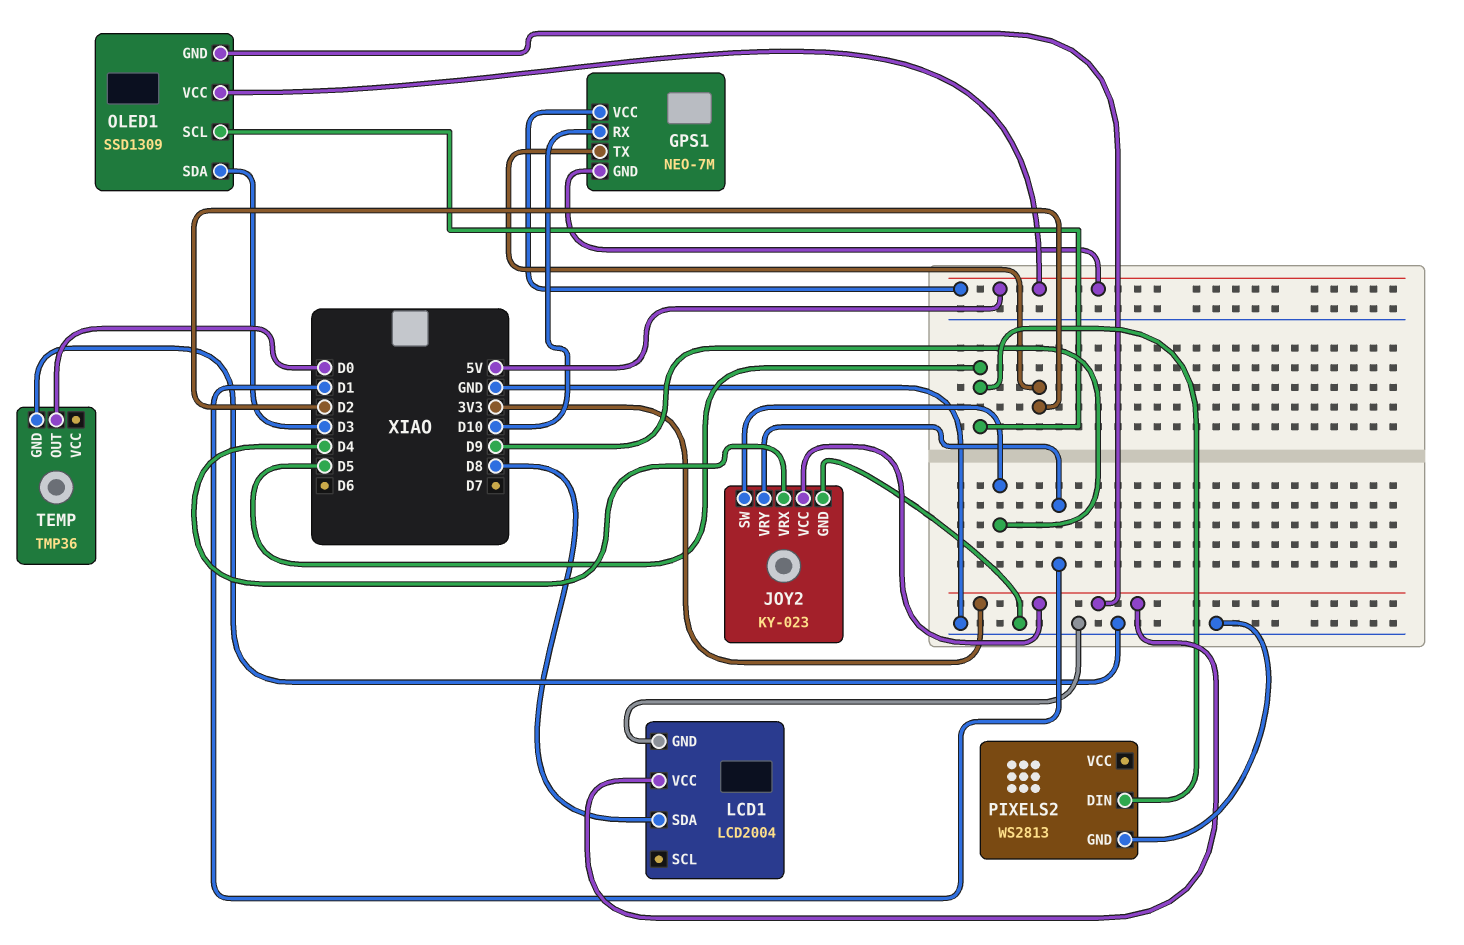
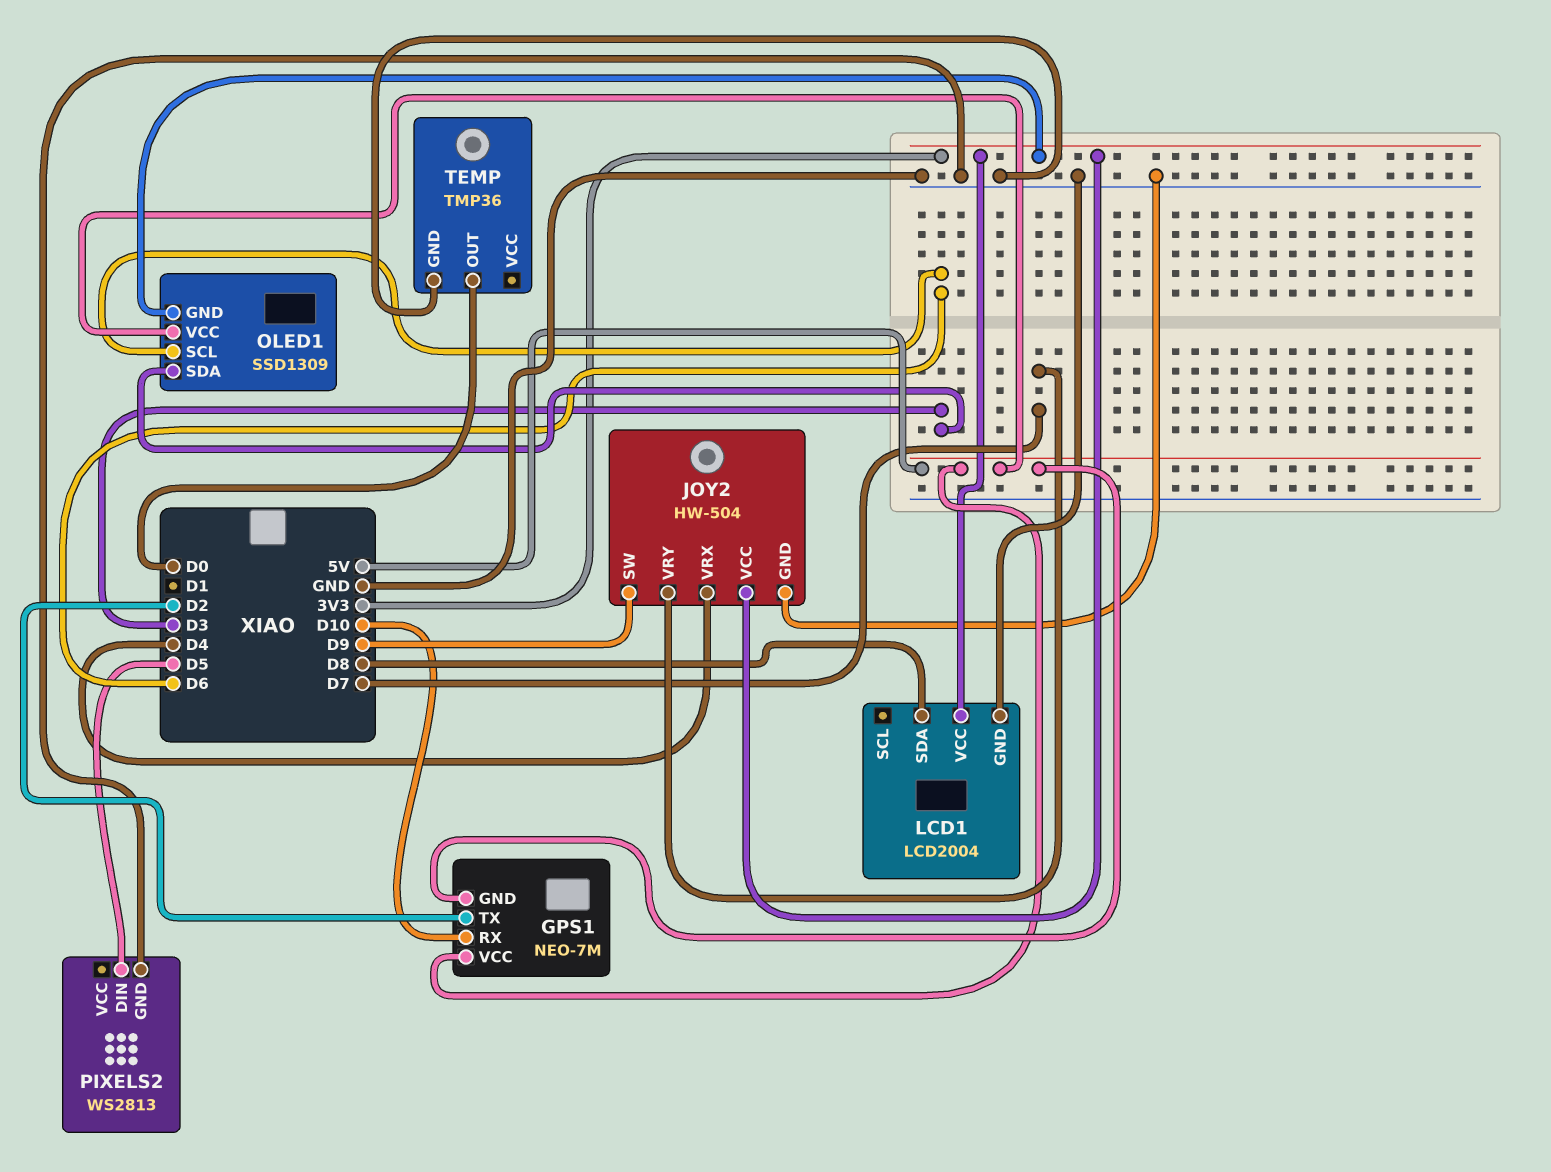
JOY2: KY-023 -> HW-504
JOY2 pin VRY: D1 -> D7
OLED1 pin SCL: D5 -> D6

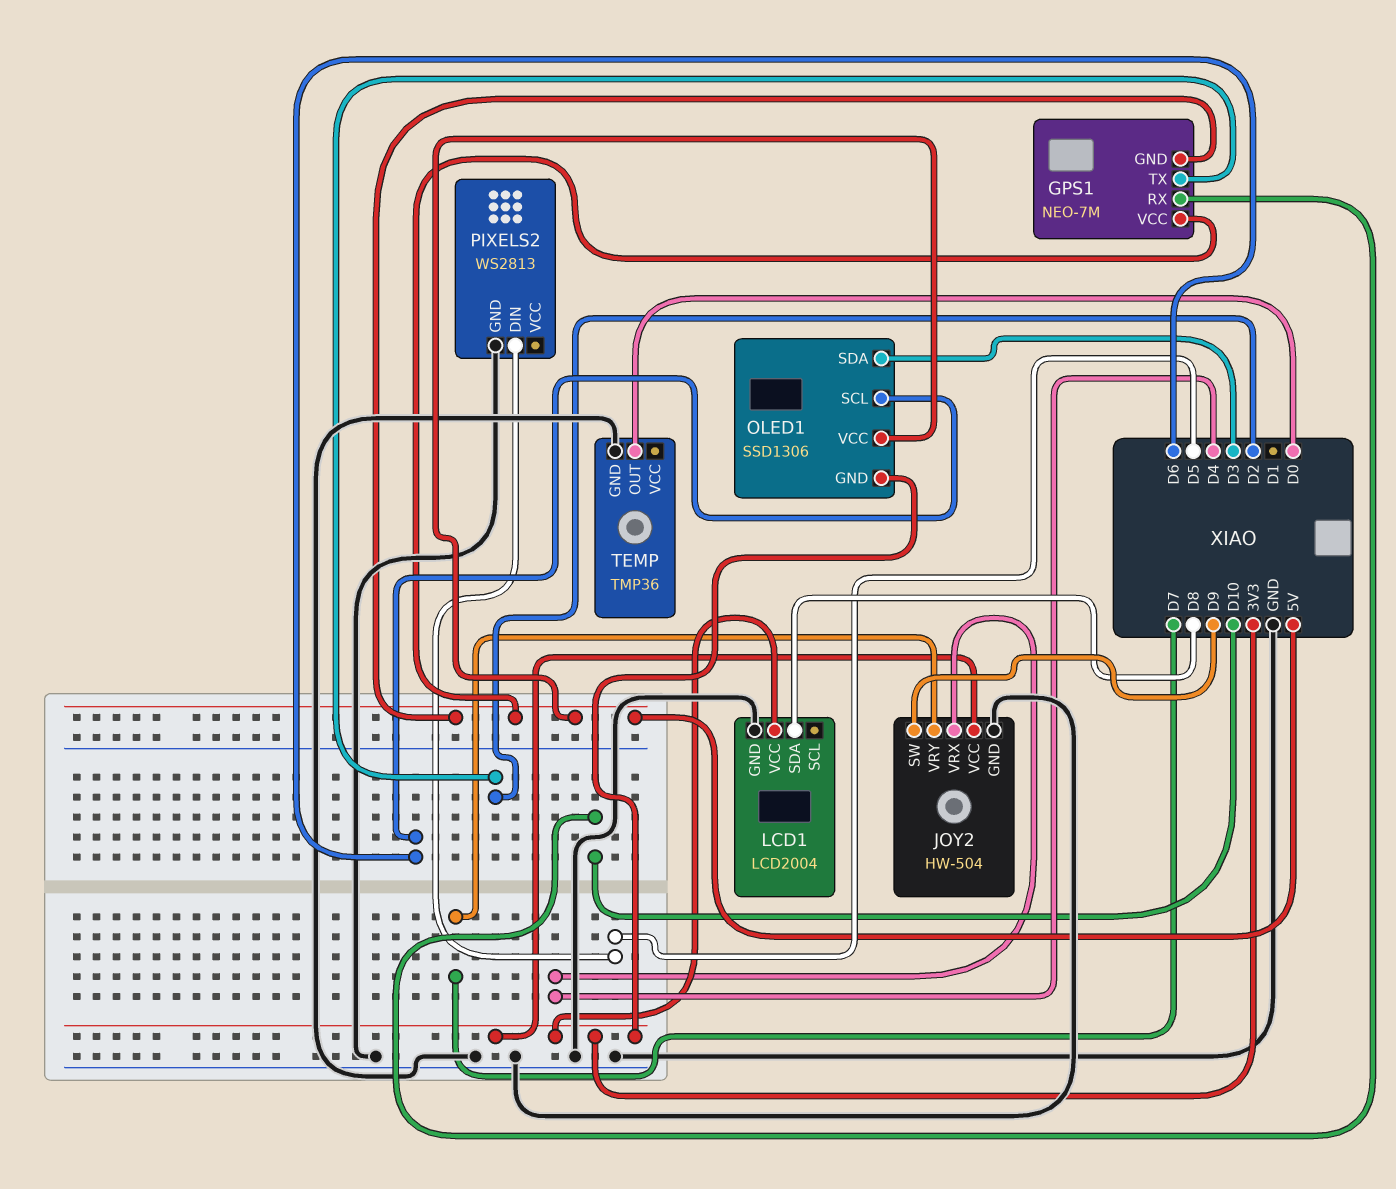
OLED1: SSD1309 -> SSD1306

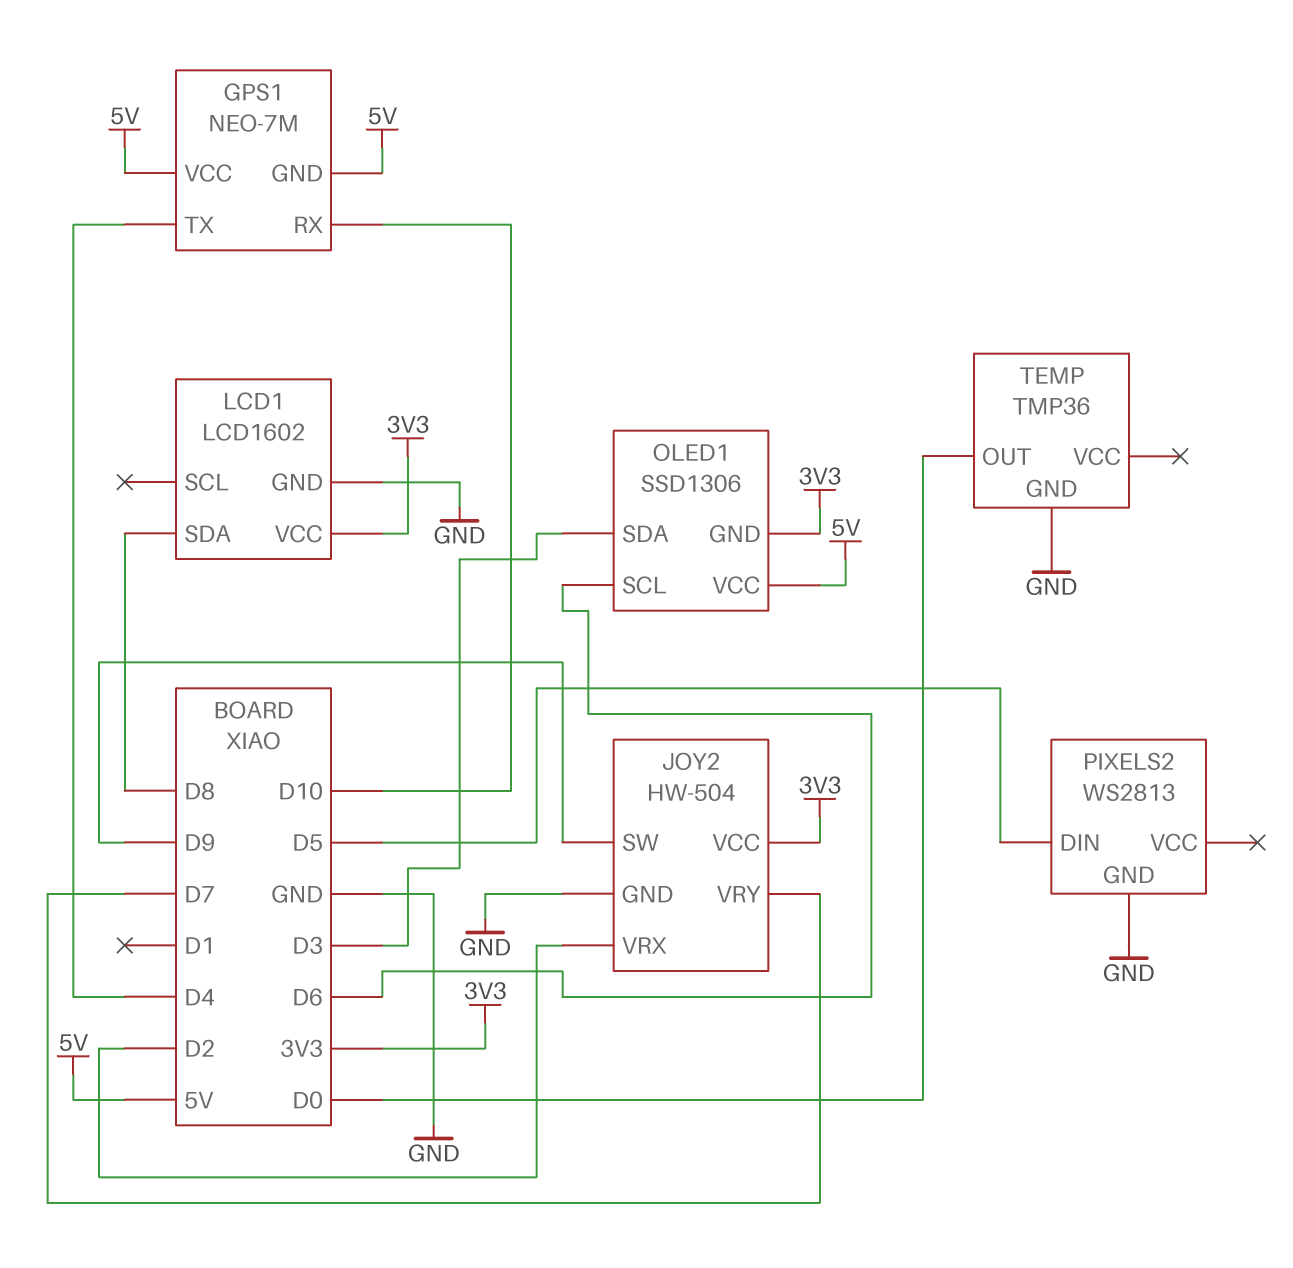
GPS1 pin TX: D2 -> D4
JOY2 pin VRX: D4 -> D2
LCD1: LCD2004 -> LCD1602

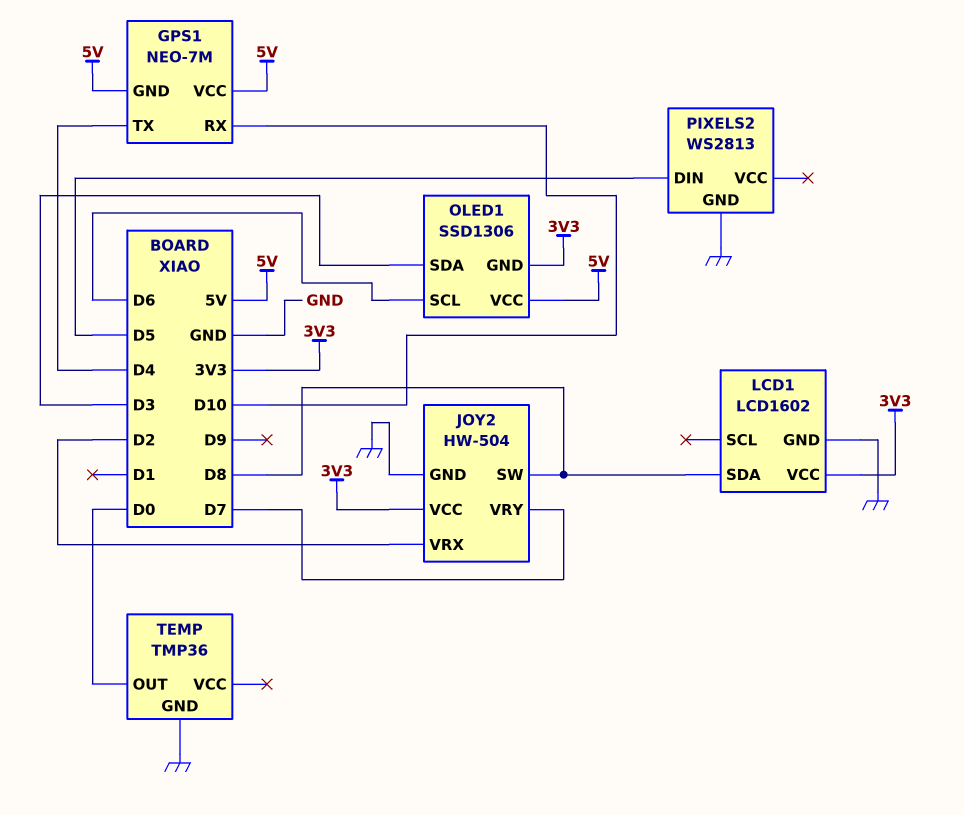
JOY2 pin SW: D9 -> D8

